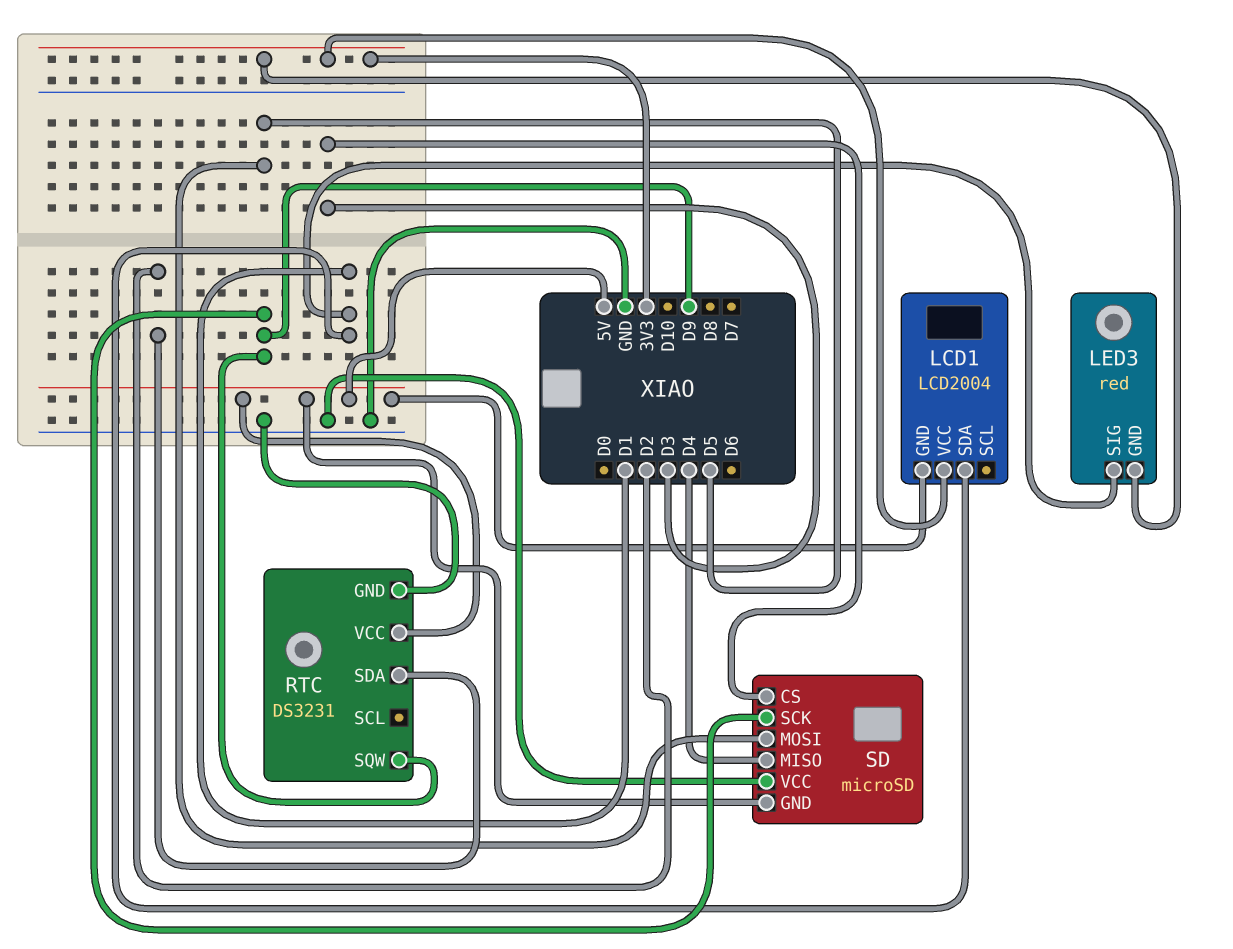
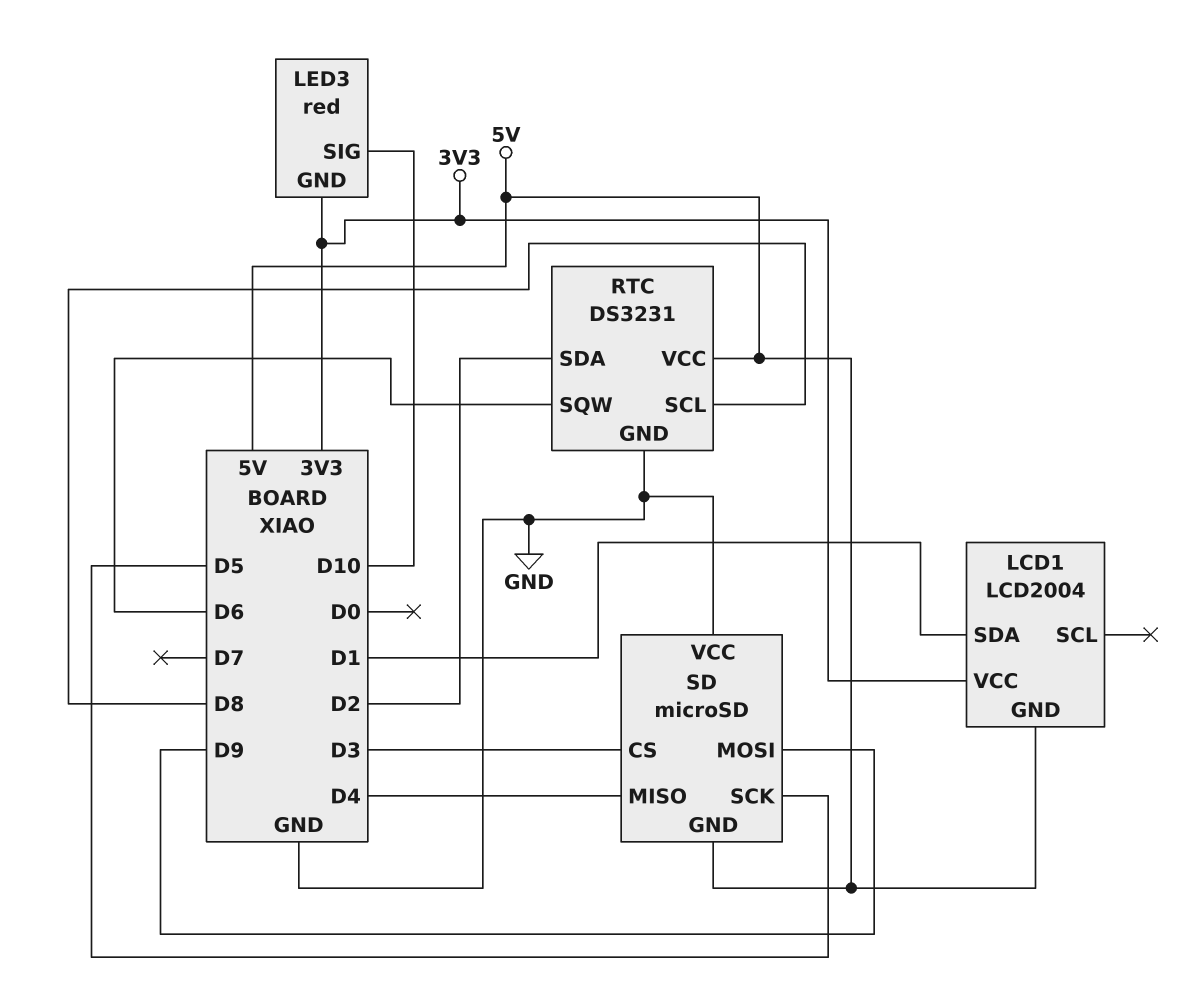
LED3 pin SIG: D1 -> D10
RTC pin SCL: none -> D8
RTC pin SQW: D9 -> D6
SD pin MOSI: D5 -> D9
SD pin SCK: D9 -> D5

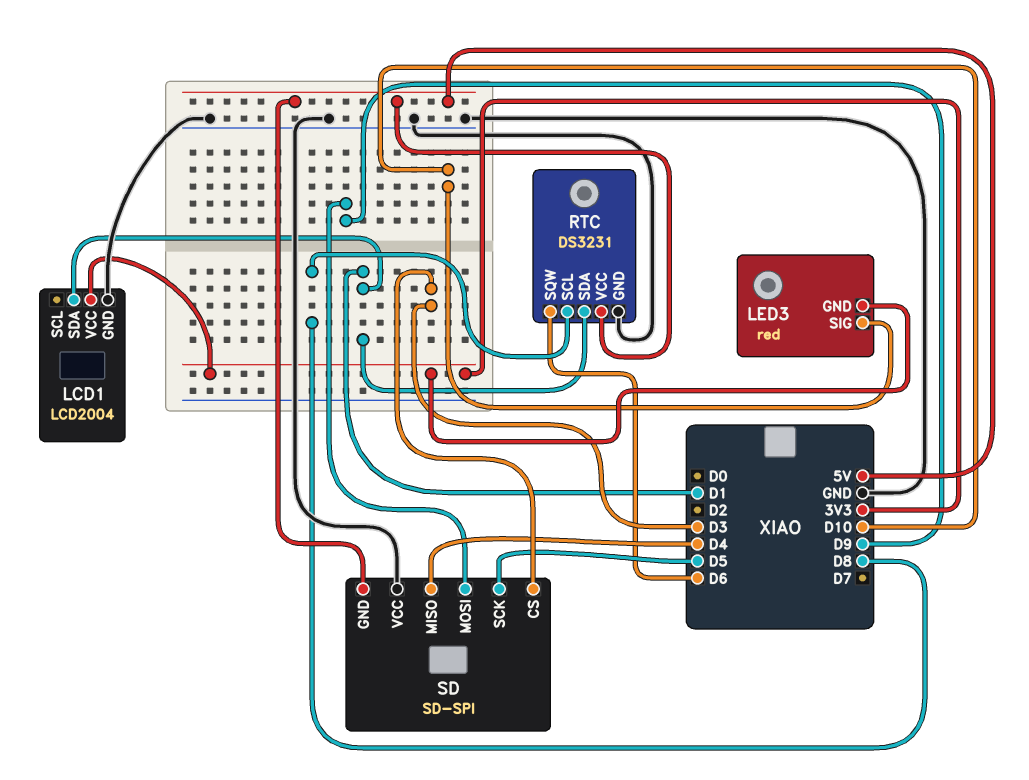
LCD1 pin GND: 5V -> GND
RTC pin SDA: D2 -> D1
SD: microSD -> SD-SPI

